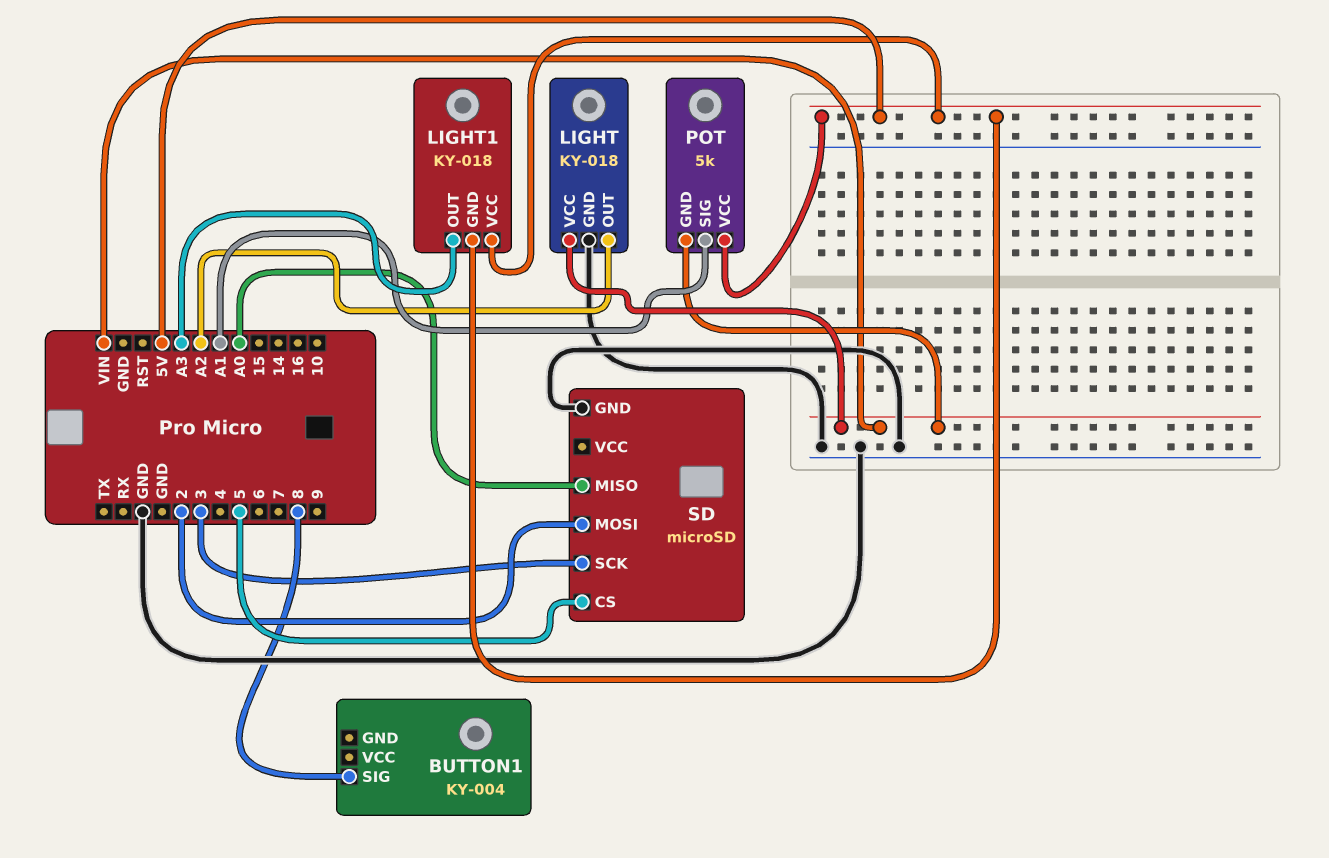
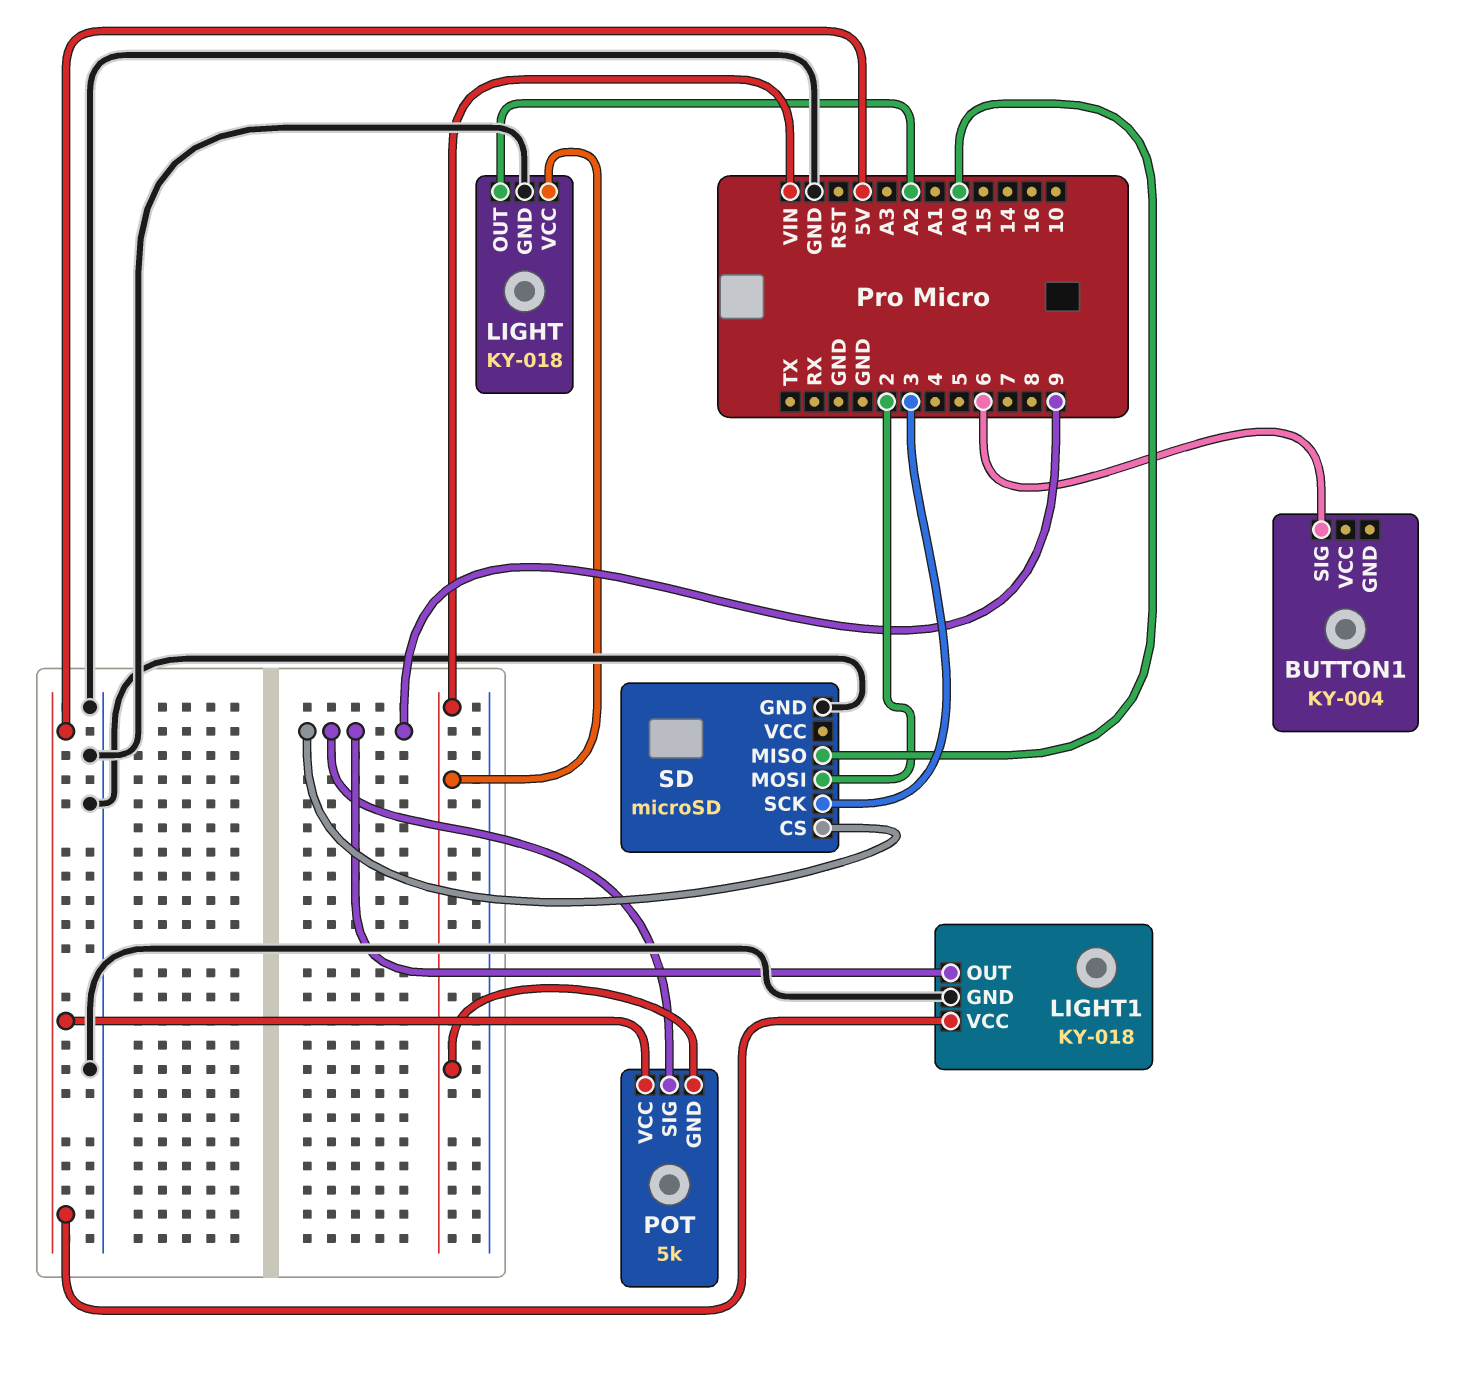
BUTTON1 pin SIG: 8 -> 6
LIGHT1 pin GND: 5V -> GND
LIGHT1 pin OUT: A3 -> 9
POT pin SIG: A1 -> 9
SD pin CS: 5 -> 9

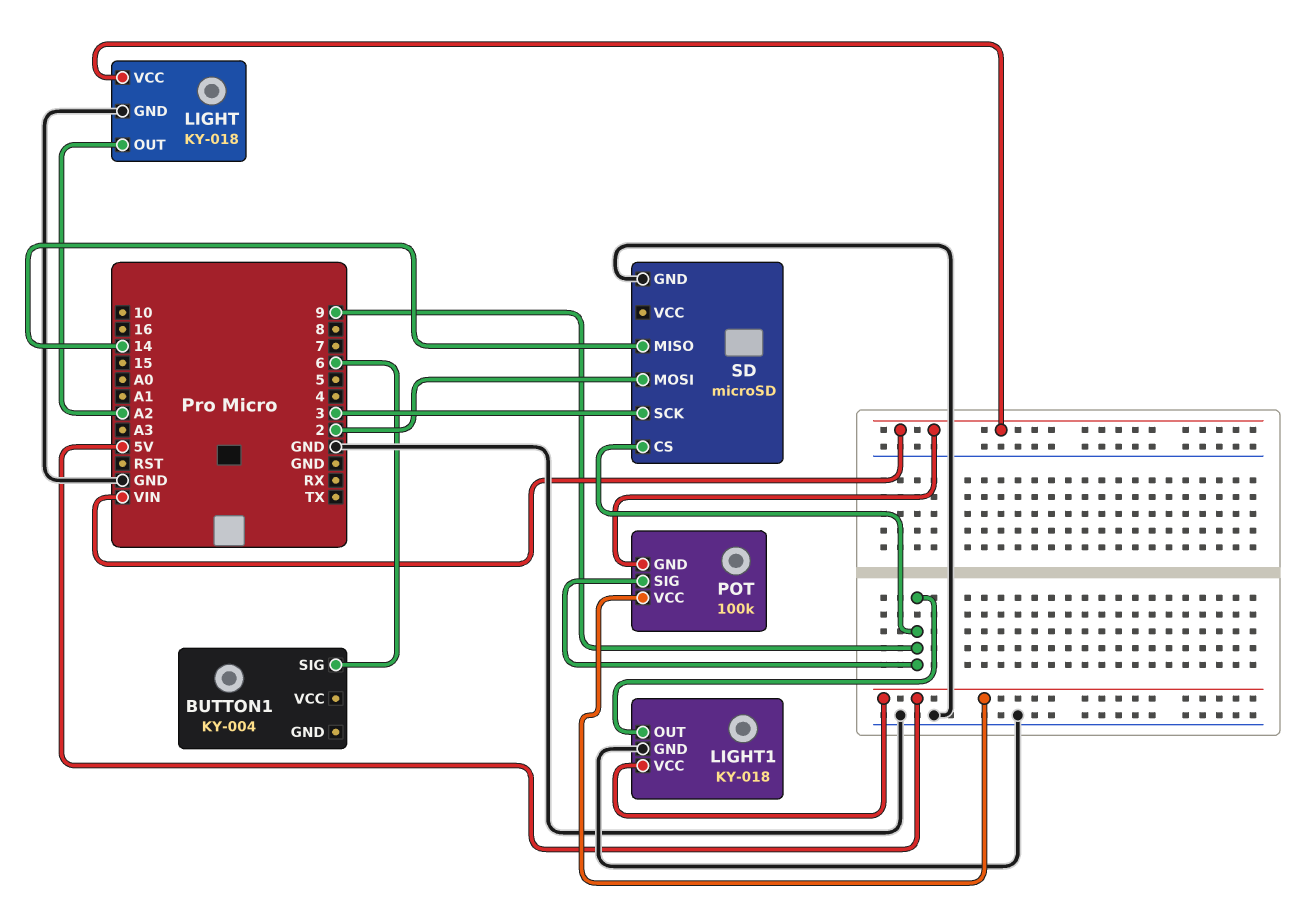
POT: 5k -> 100k
SD pin MISO: A0 -> 14

